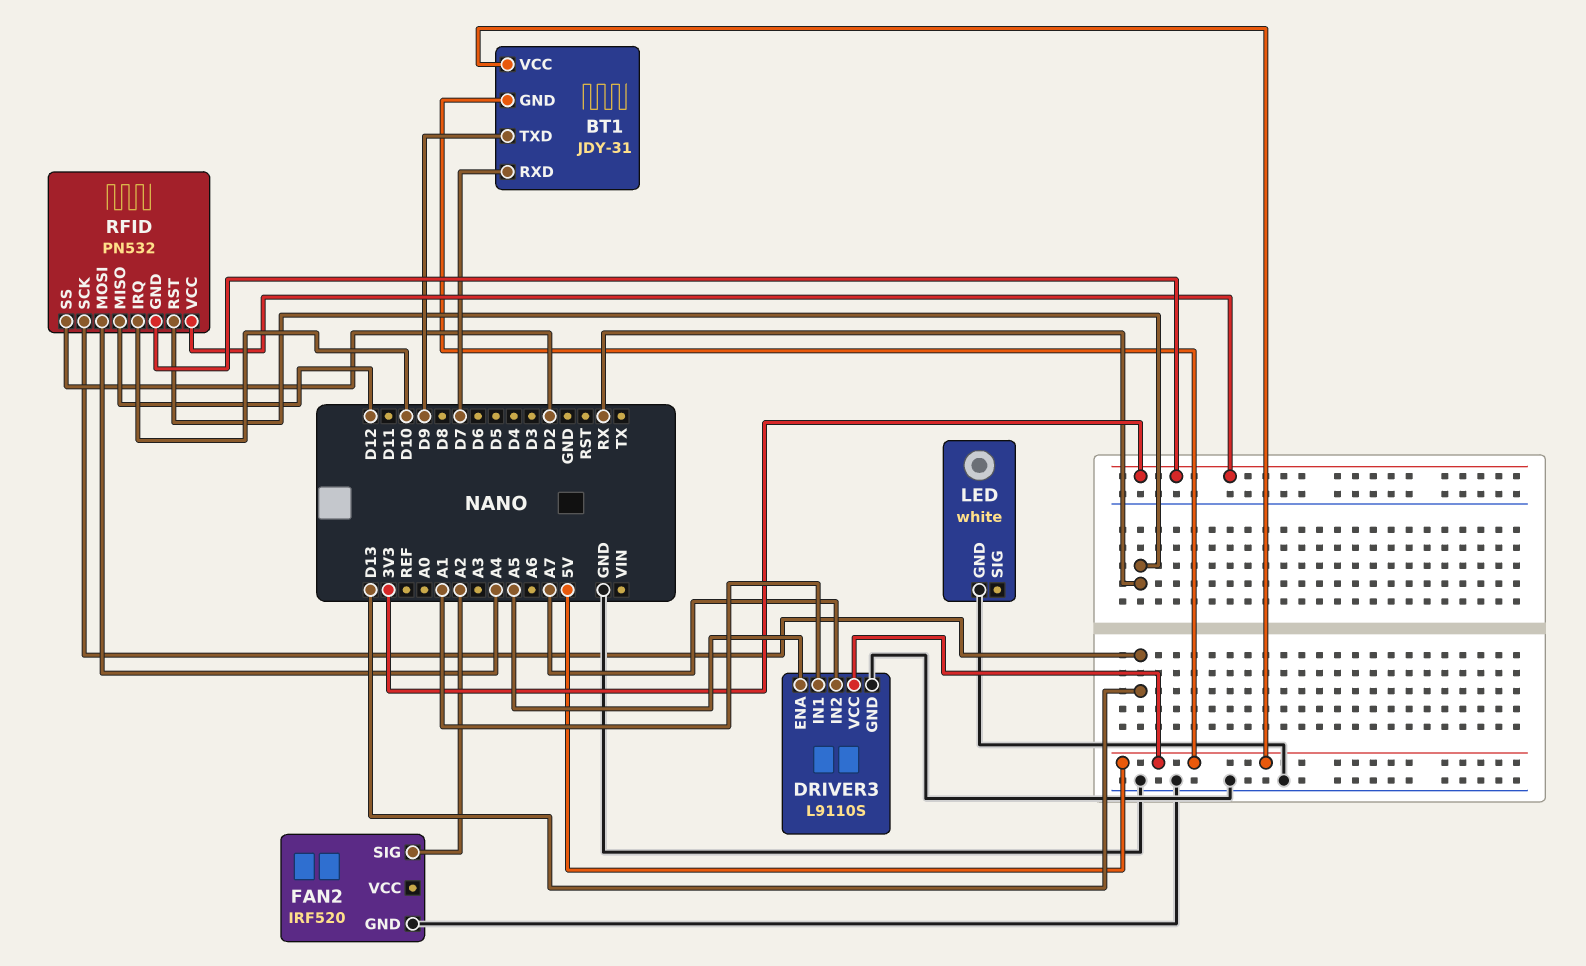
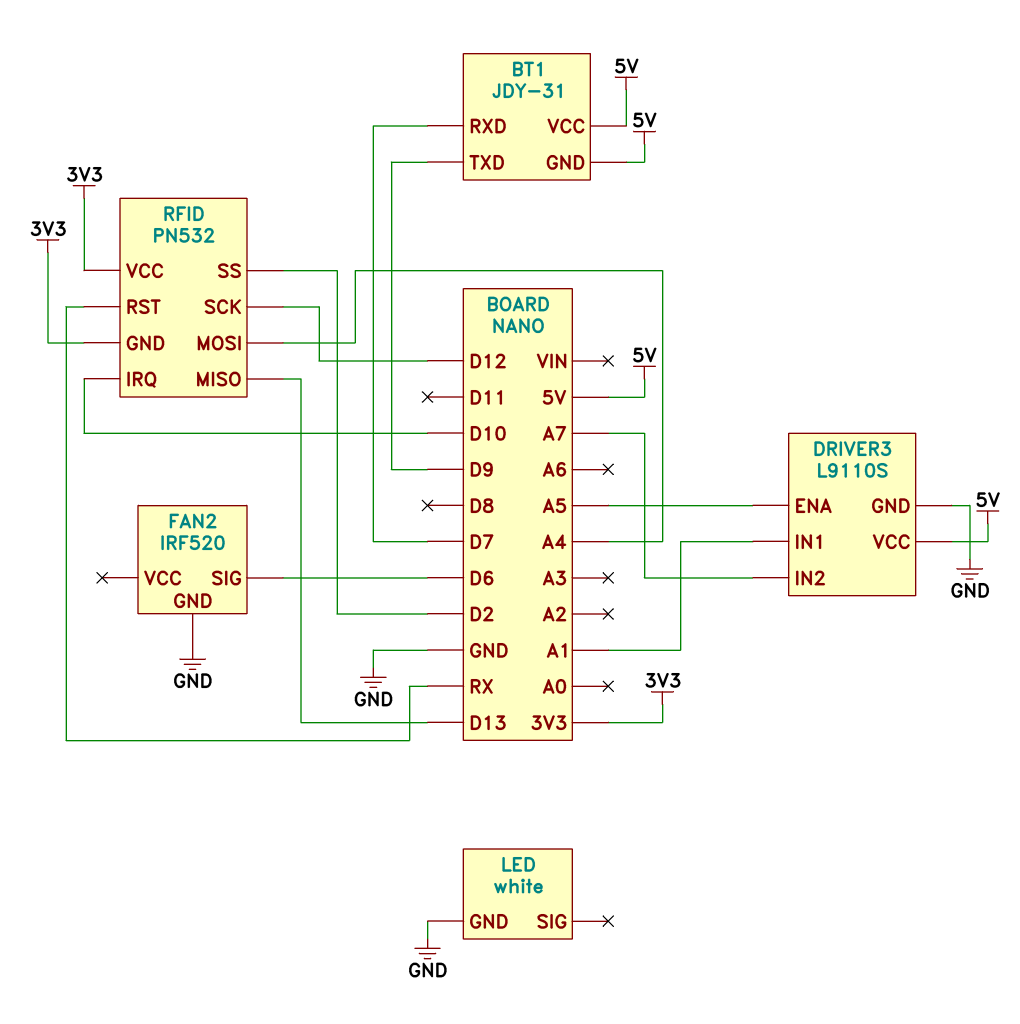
FAN2 pin SIG: A2 -> D6
RFID pin MISO: D12 -> D13
RFID pin SCK: D13 -> D12

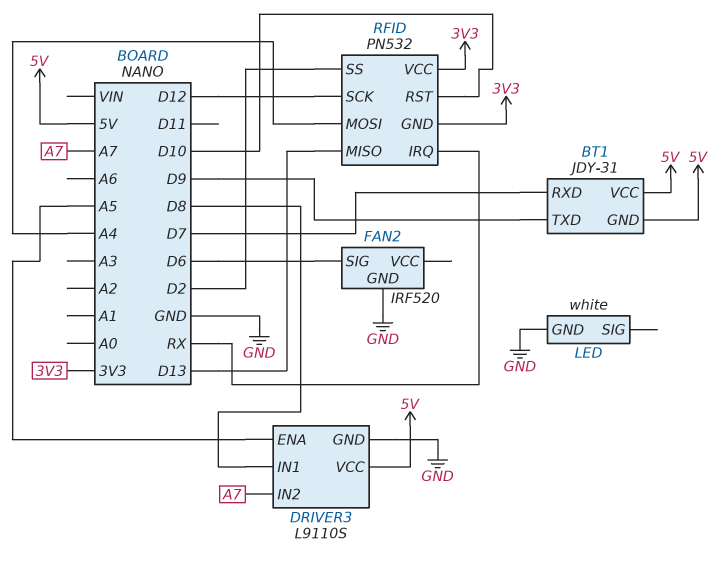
DRIVER3 pin IN1: A1 -> D8
RFID pin IRQ: D10 -> RX
RFID pin RST: RX -> D10

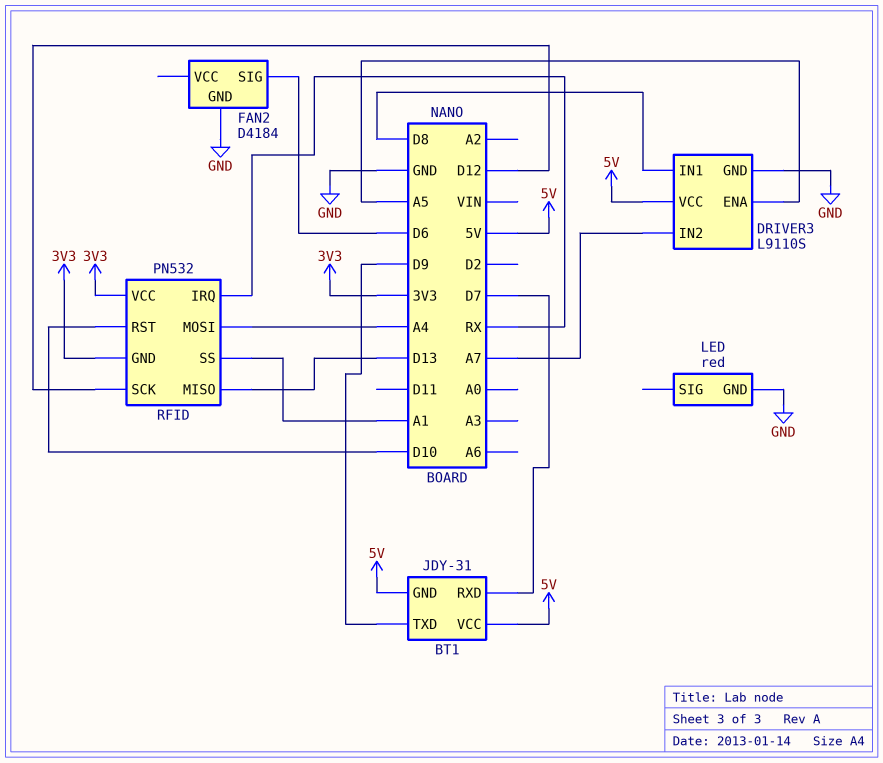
FAN2: IRF520 -> D4184
LED: white -> red
RFID pin SS: D2 -> A1

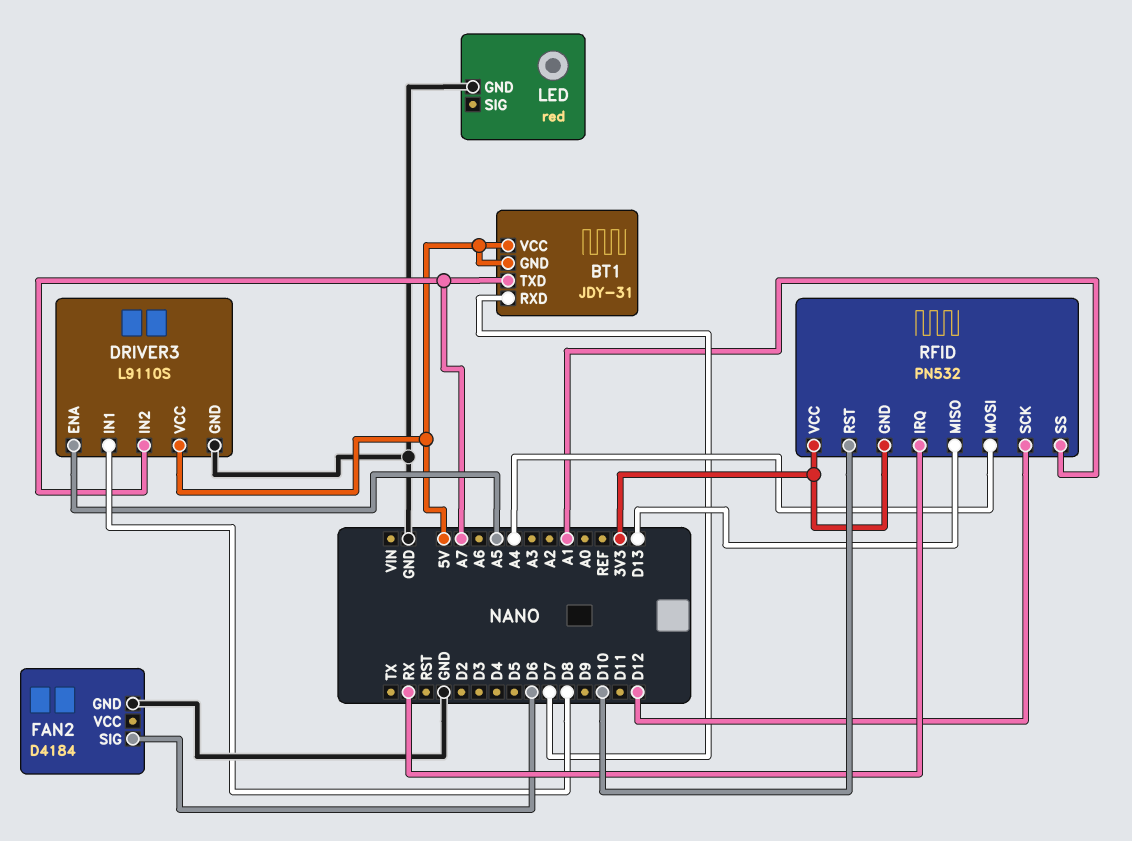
BT1 pin TXD: D9 -> A7

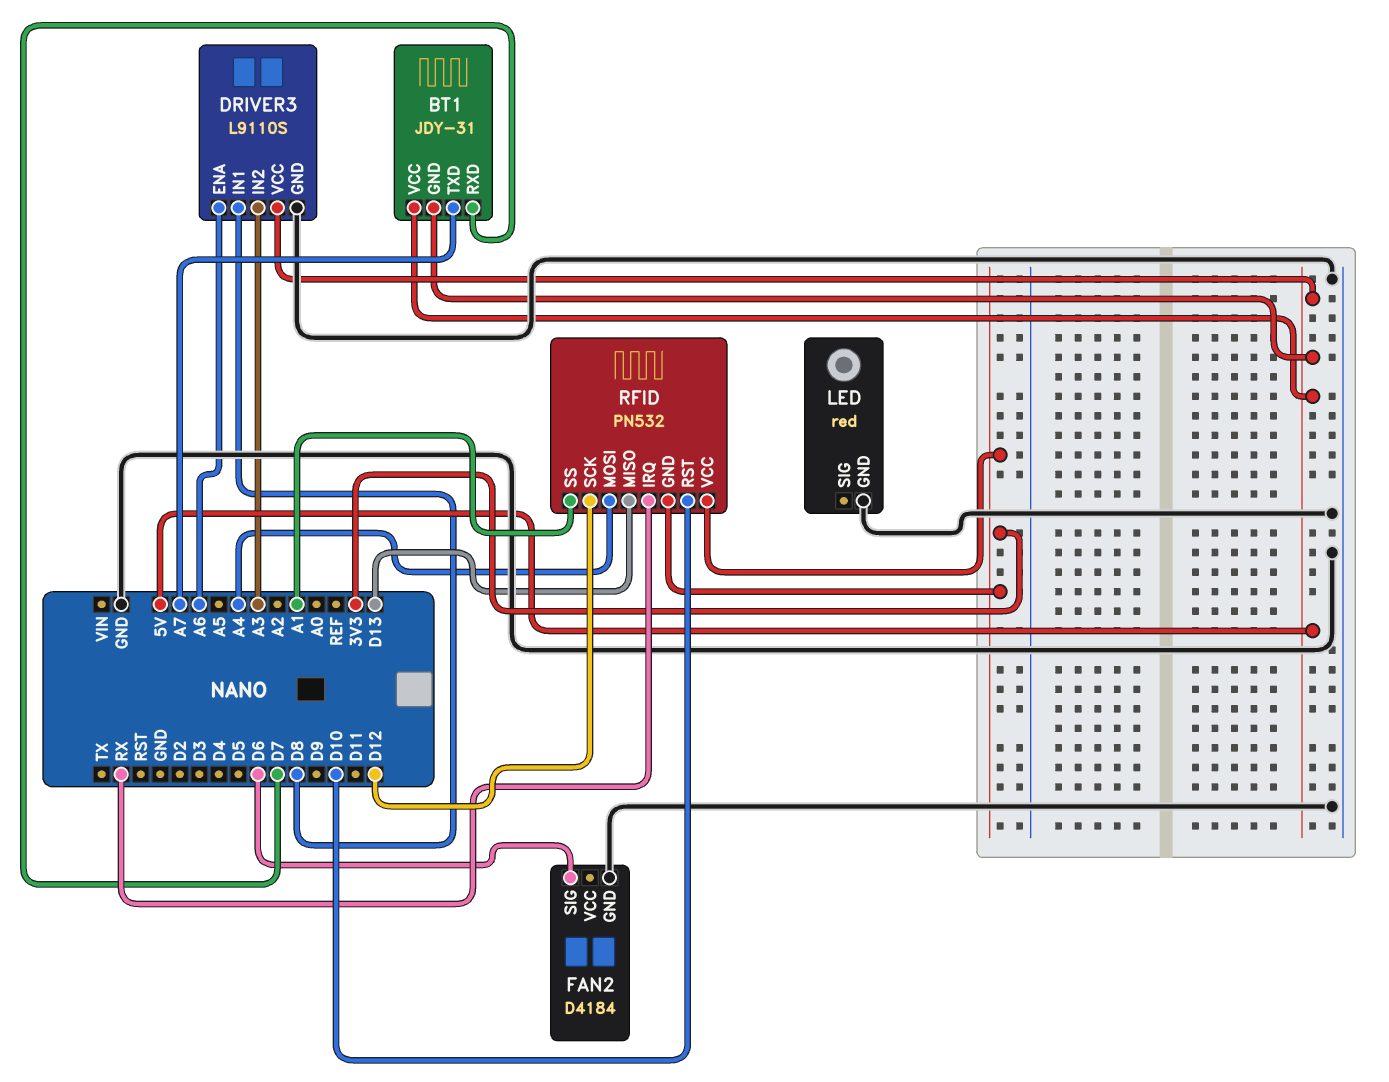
DRIVER3 pin ENA: A5 -> A6
DRIVER3 pin IN2: A7 -> A3

